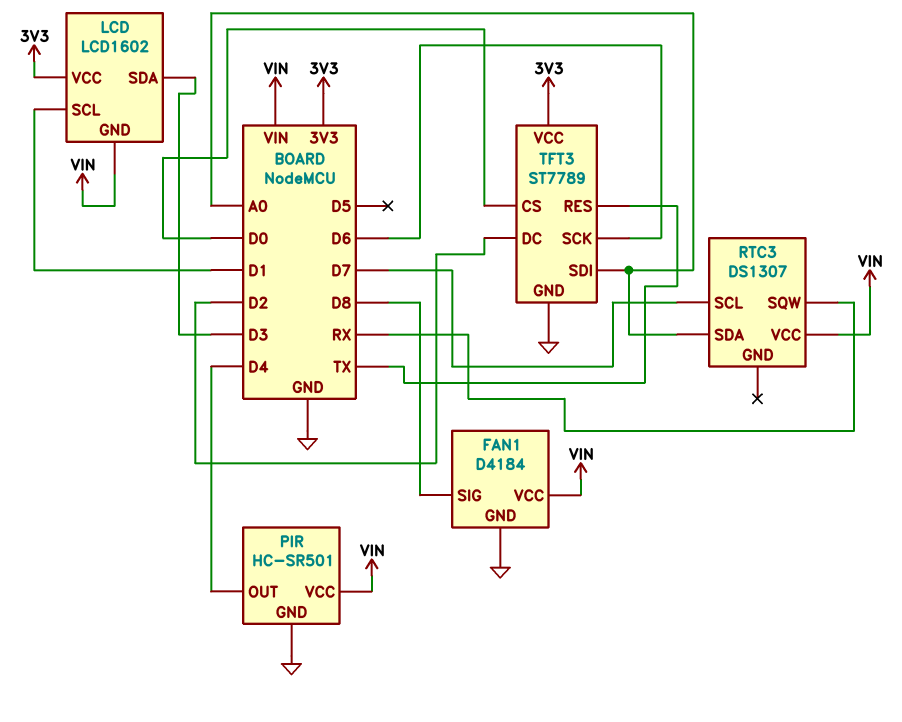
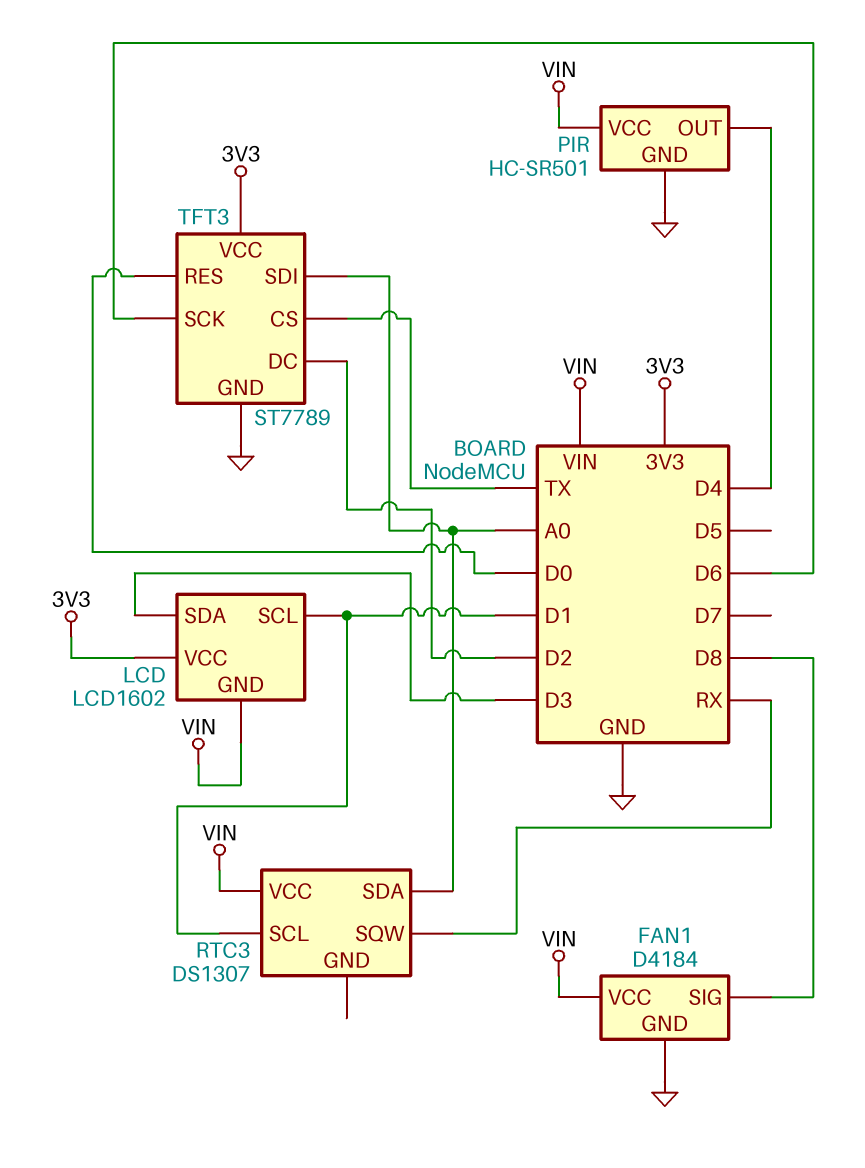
RTC3 pin SCL: D7 -> D1
TFT3 pin CS: D0 -> TX
TFT3 pin RES: TX -> D0

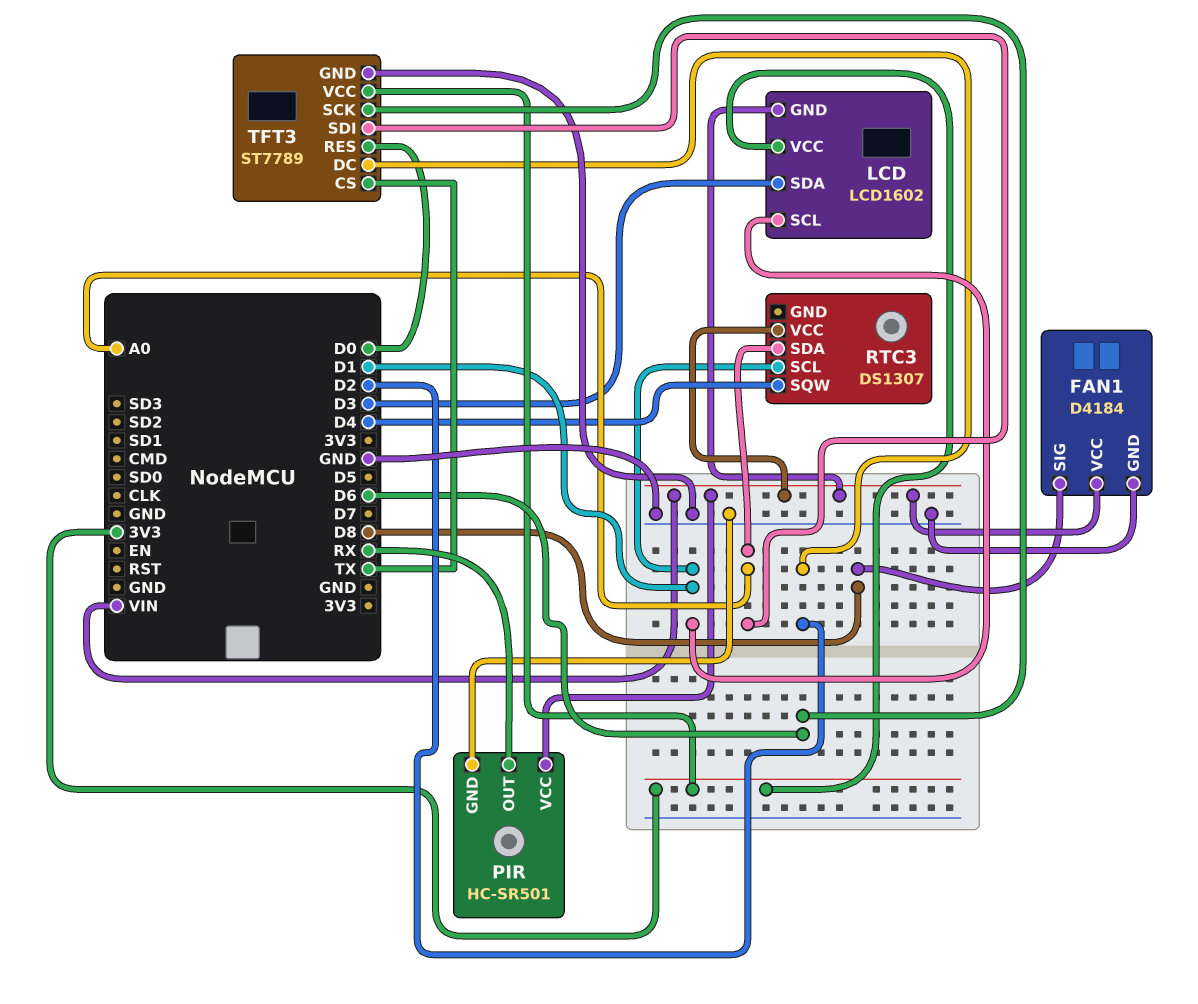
PIR pin OUT: D4 -> RX
RTC3 pin SQW: RX -> D4

